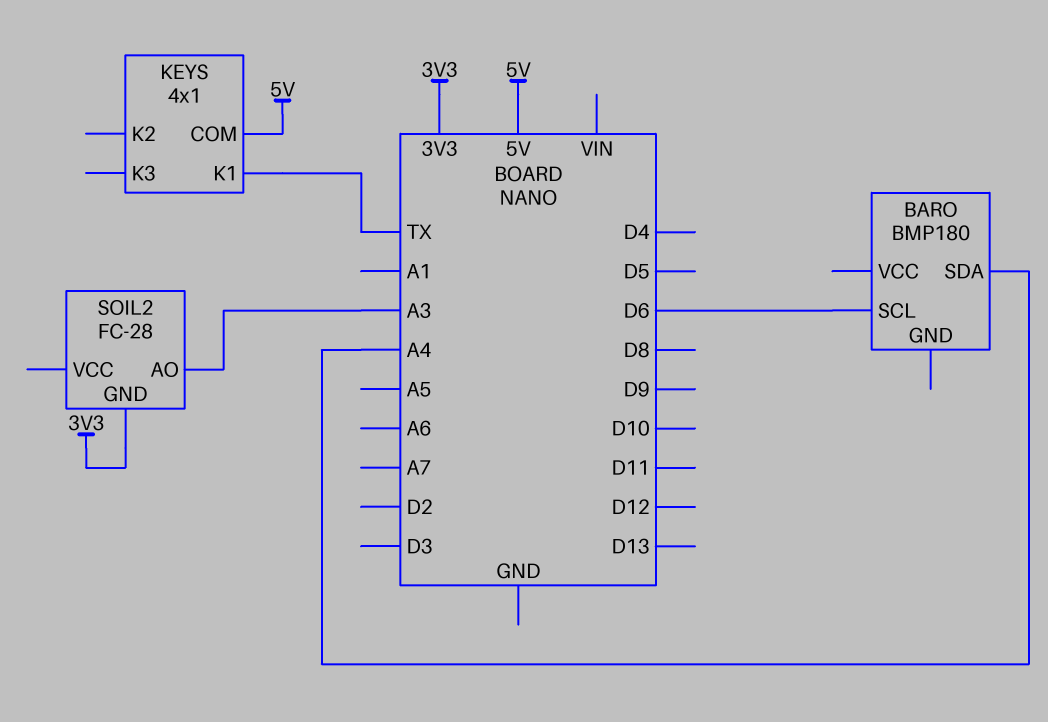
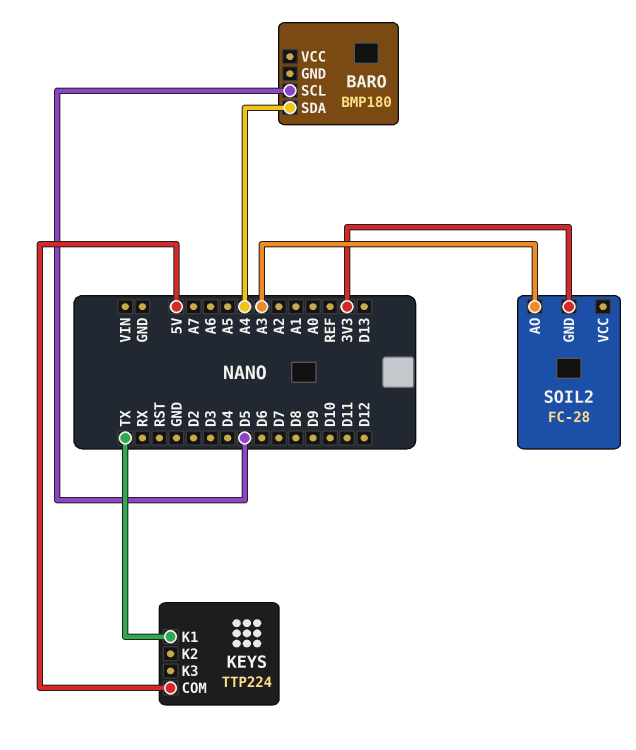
BARO pin SCL: D6 -> D5
KEYS: 4x1 -> TTP224

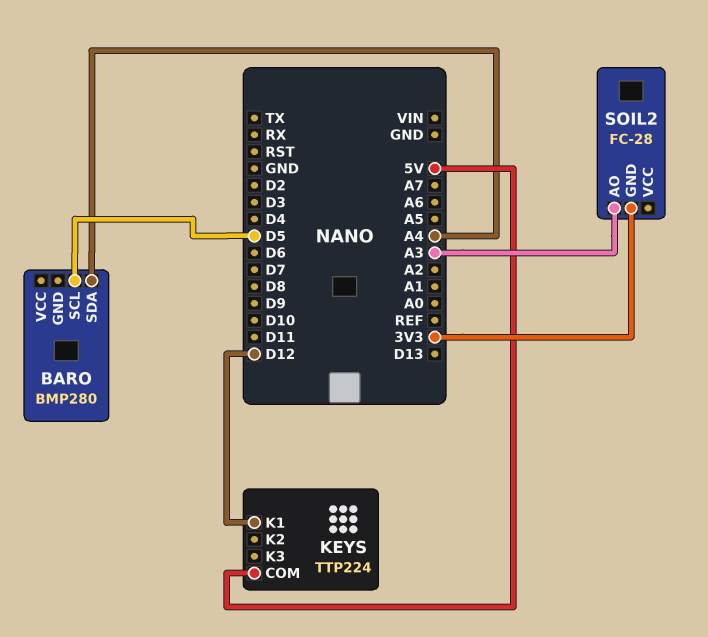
BARO: BMP180 -> BMP280
KEYS pin K1: TX -> D12

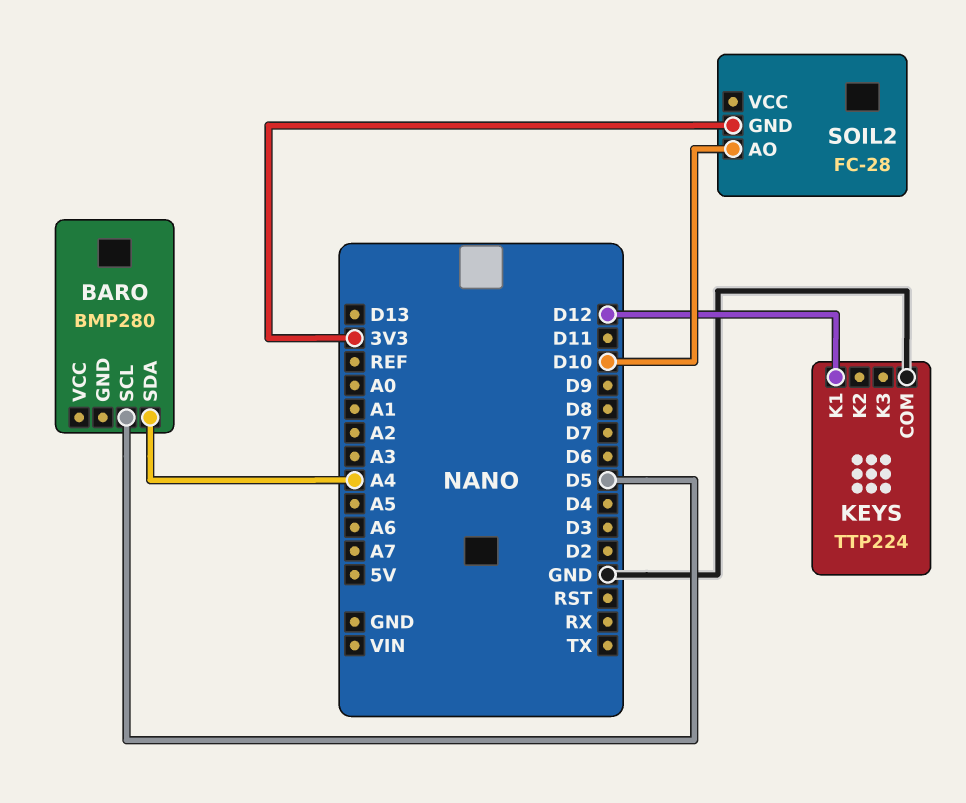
KEYS pin COM: 5V -> GND
SOIL2 pin AO: A3 -> D10

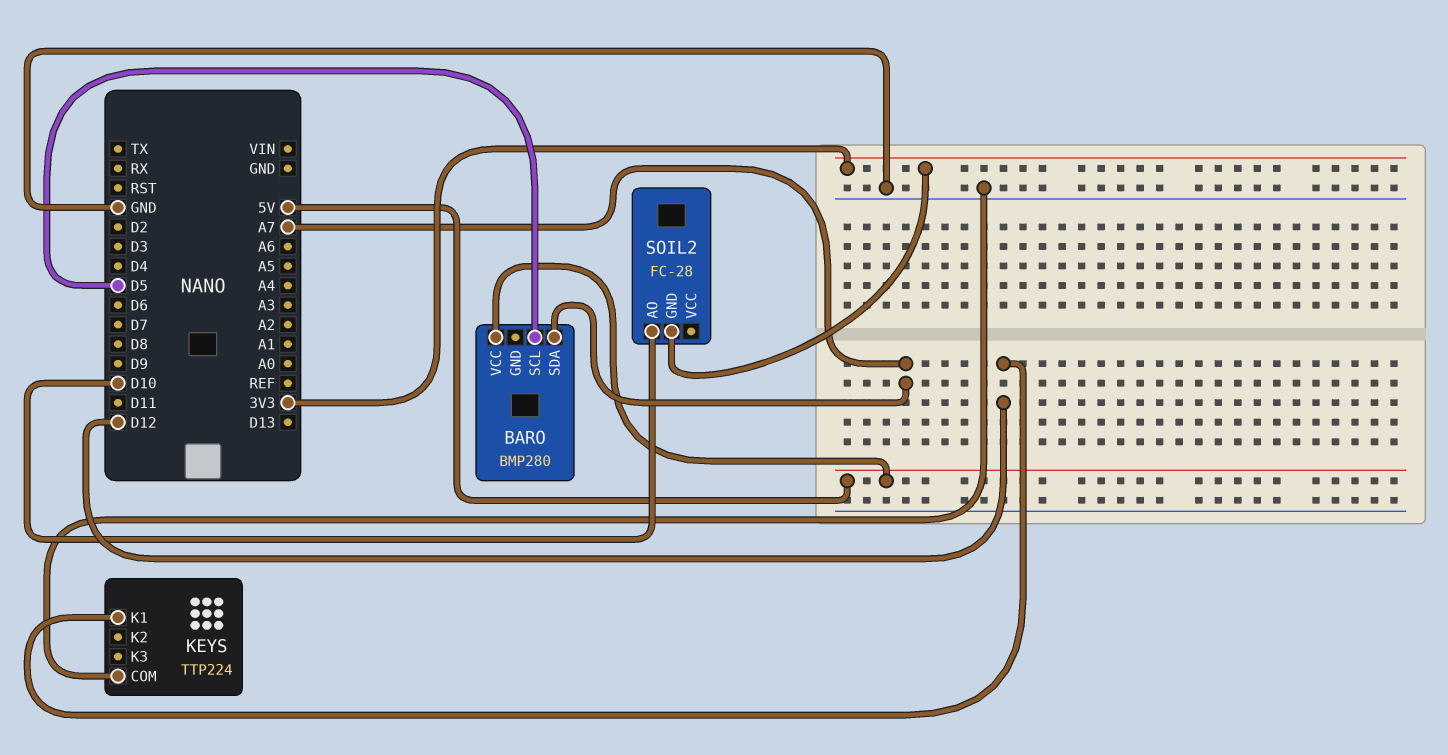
BARO pin SDA: A4 -> A7
BARO pin VCC: none -> 5V

